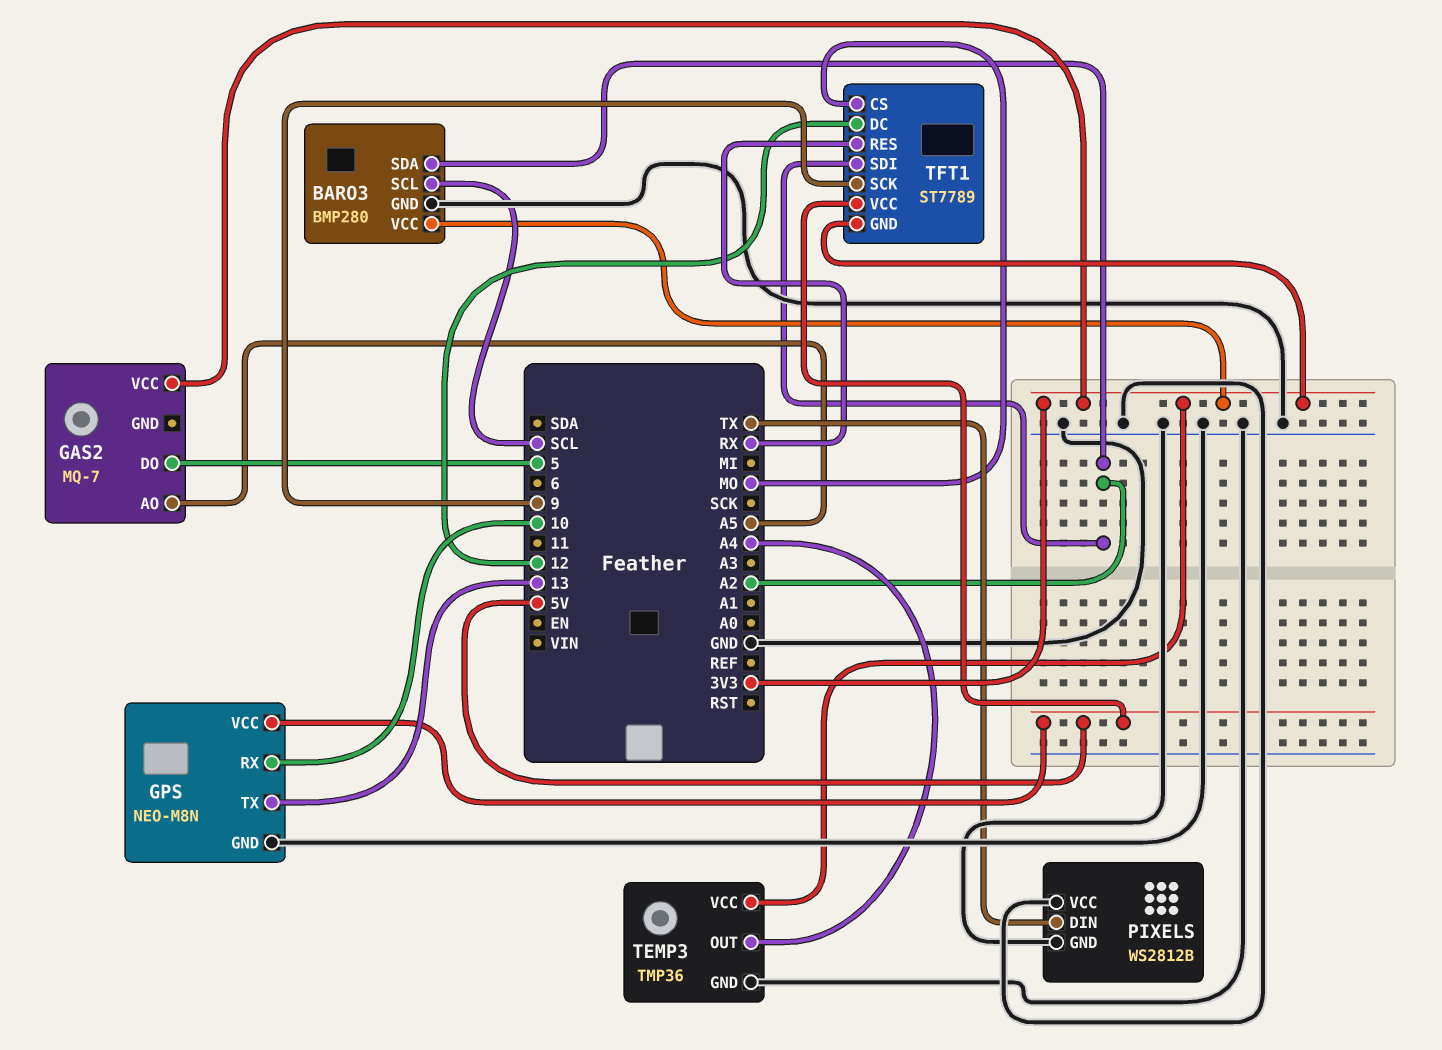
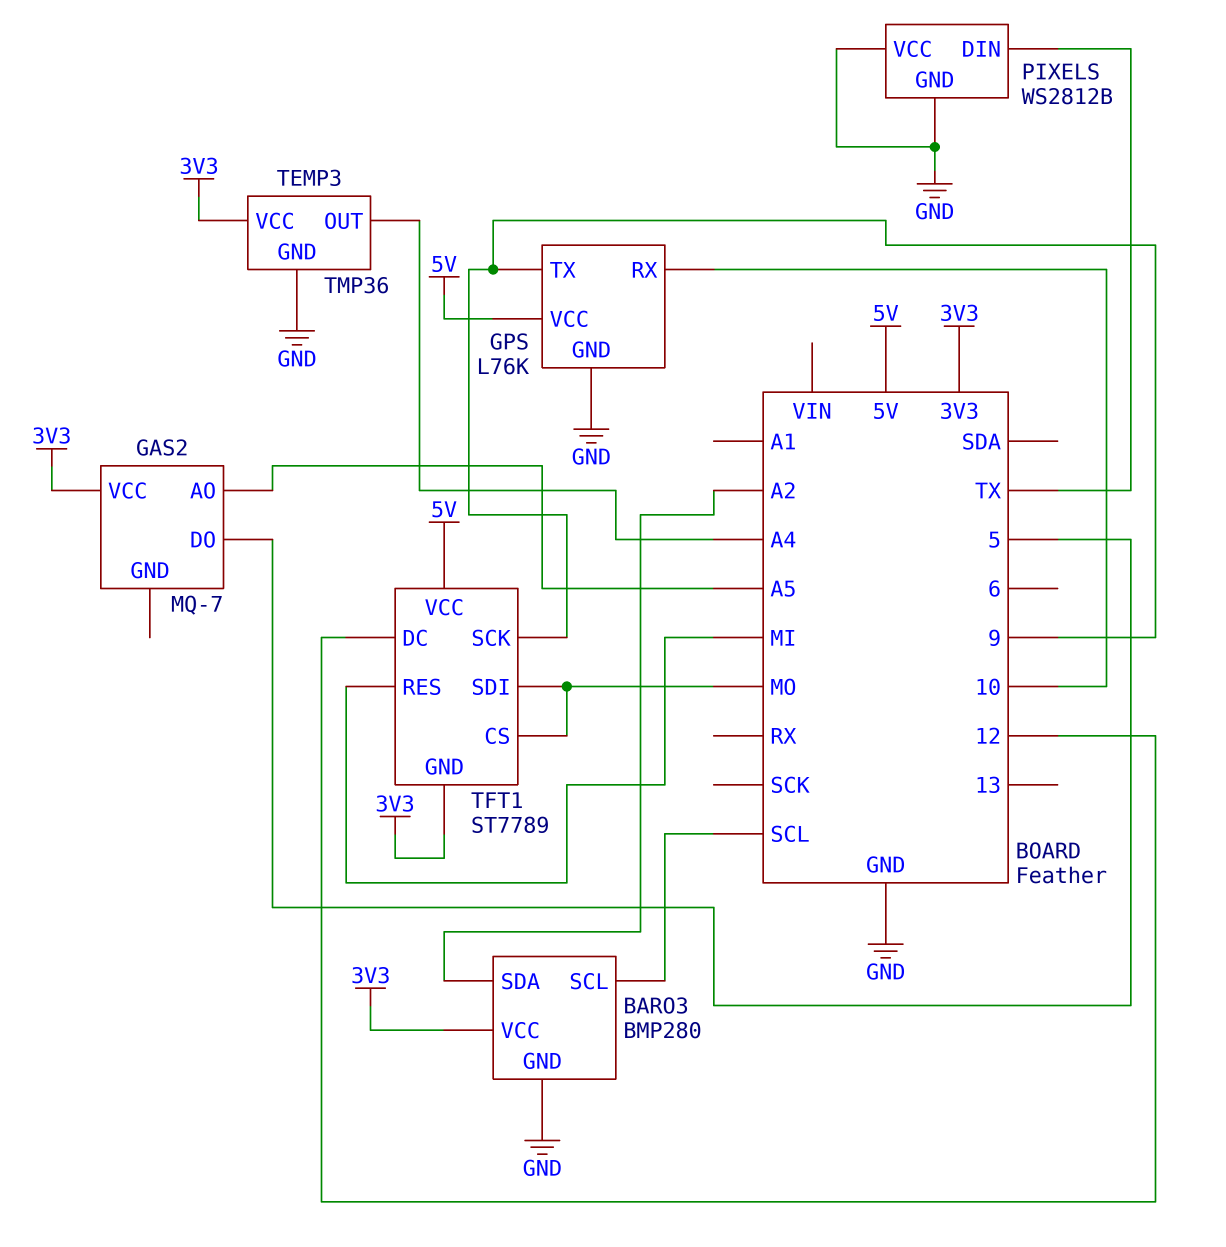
GPS: NEO-M8N -> L76K
GPS pin TX: 13 -> 9
TFT1 pin RES: RX -> MI
TFT1 pin SDI: A2 -> MO

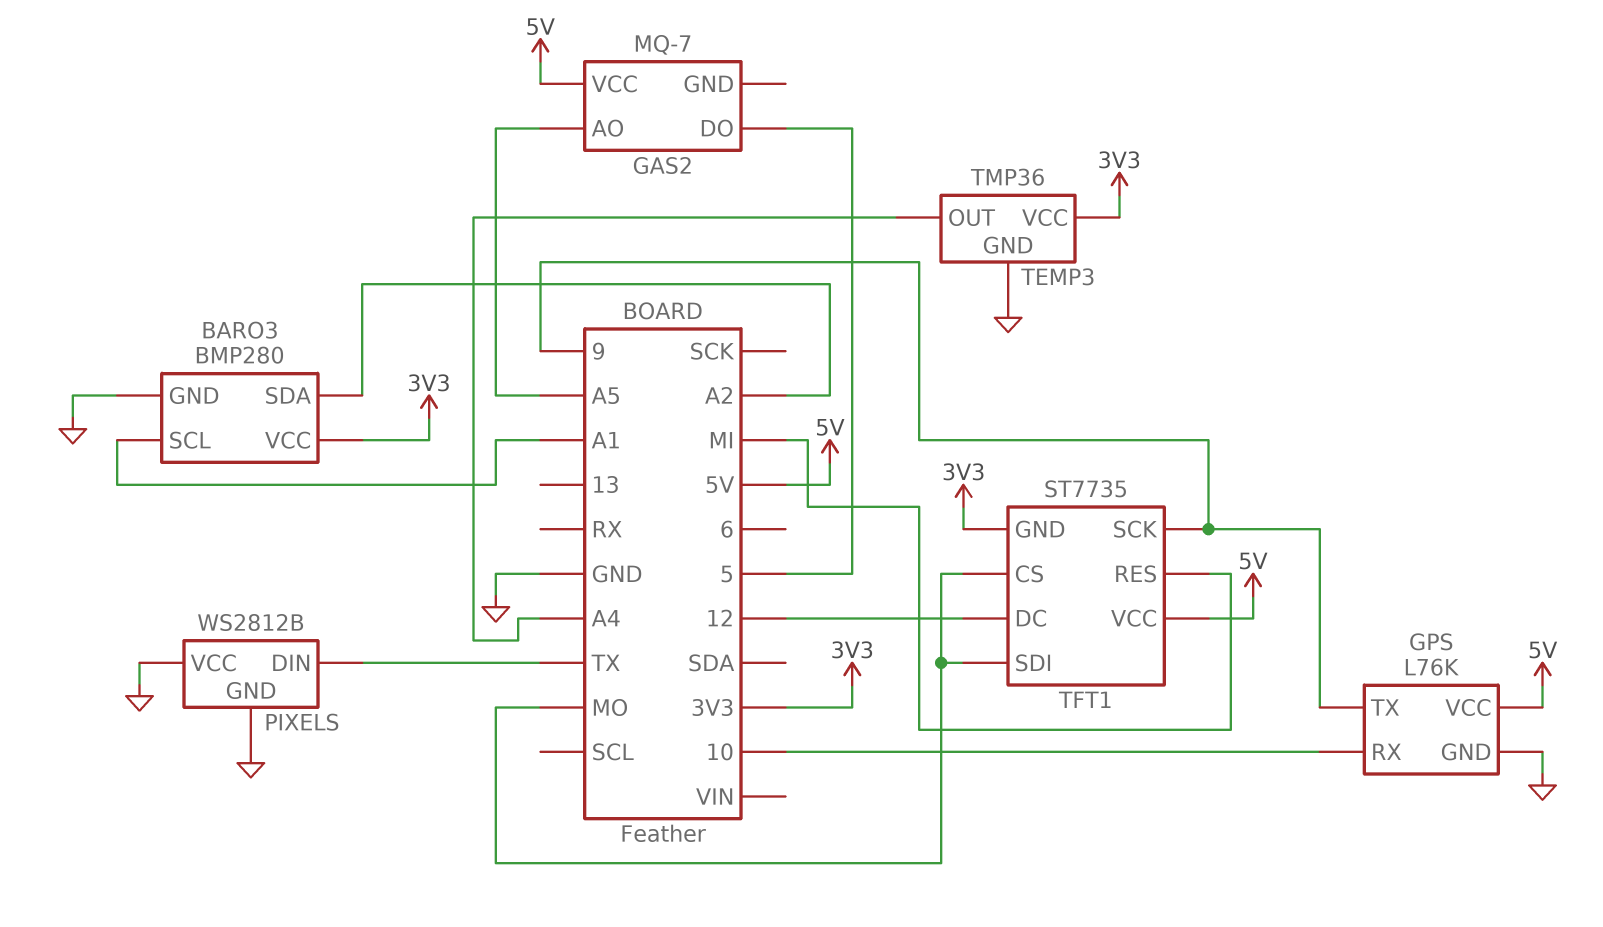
BARO3 pin SCL: SCL -> A1
GAS2 pin VCC: 3V3 -> 5V
TFT1: ST7789 -> ST7735

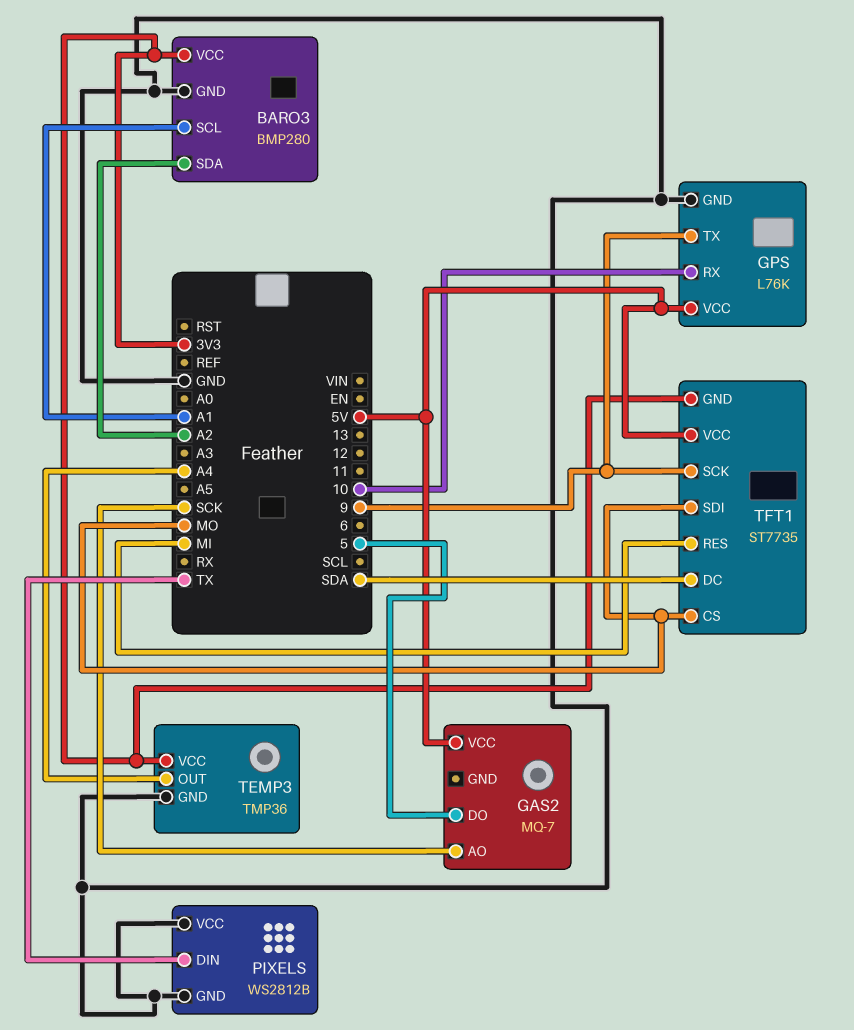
GAS2 pin AO: A5 -> SCK
TFT1 pin DC: 12 -> SDA

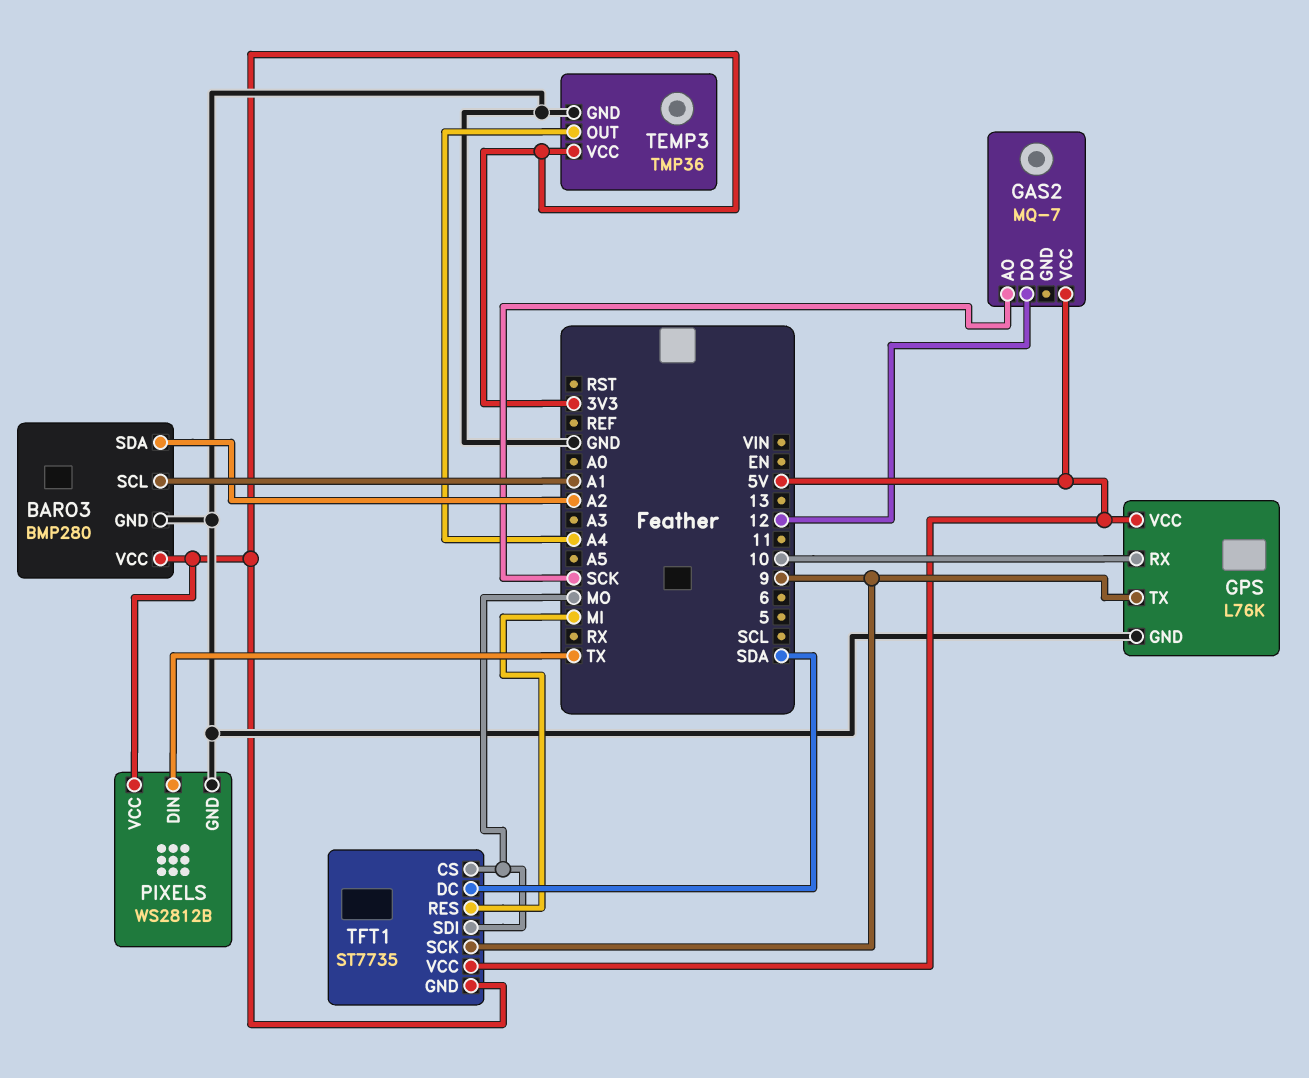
GAS2 pin DO: 5 -> 12
PIXELS pin VCC: GND -> 3V3

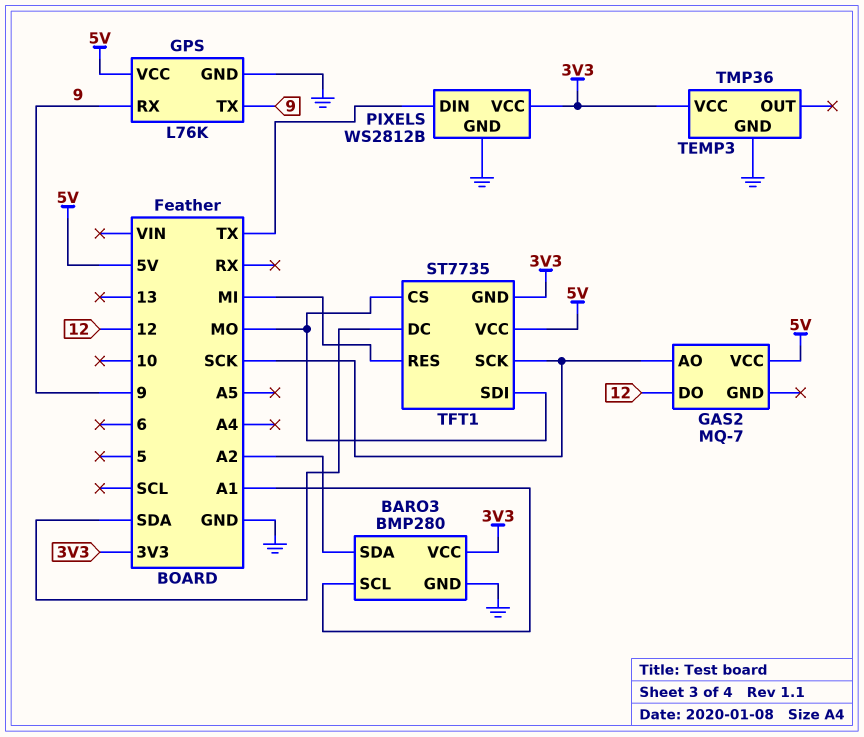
GPS pin RX: 10 -> 9
TEMP3 pin OUT: A4 -> none
TFT1 pin SCK: 9 -> SCK

